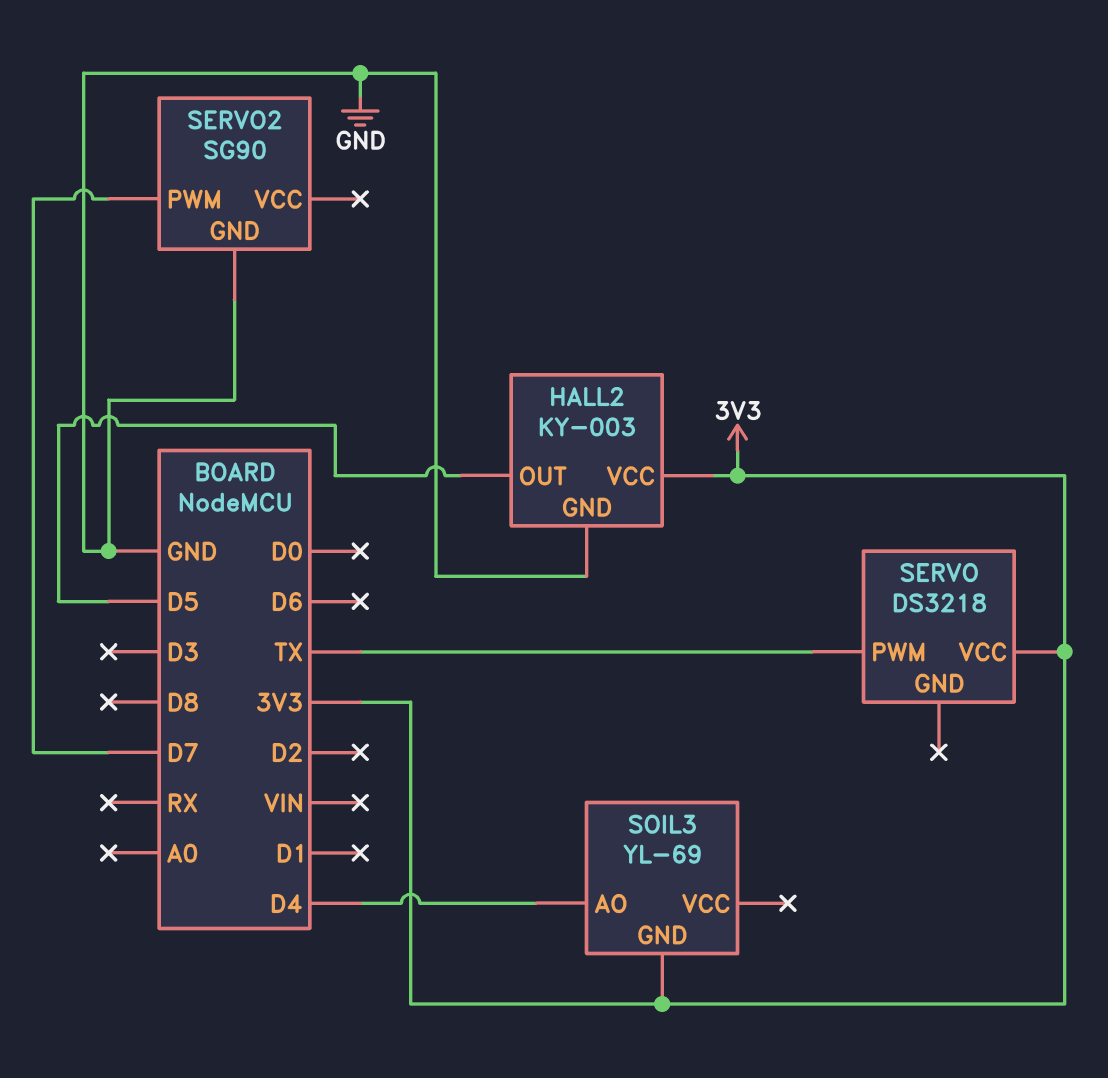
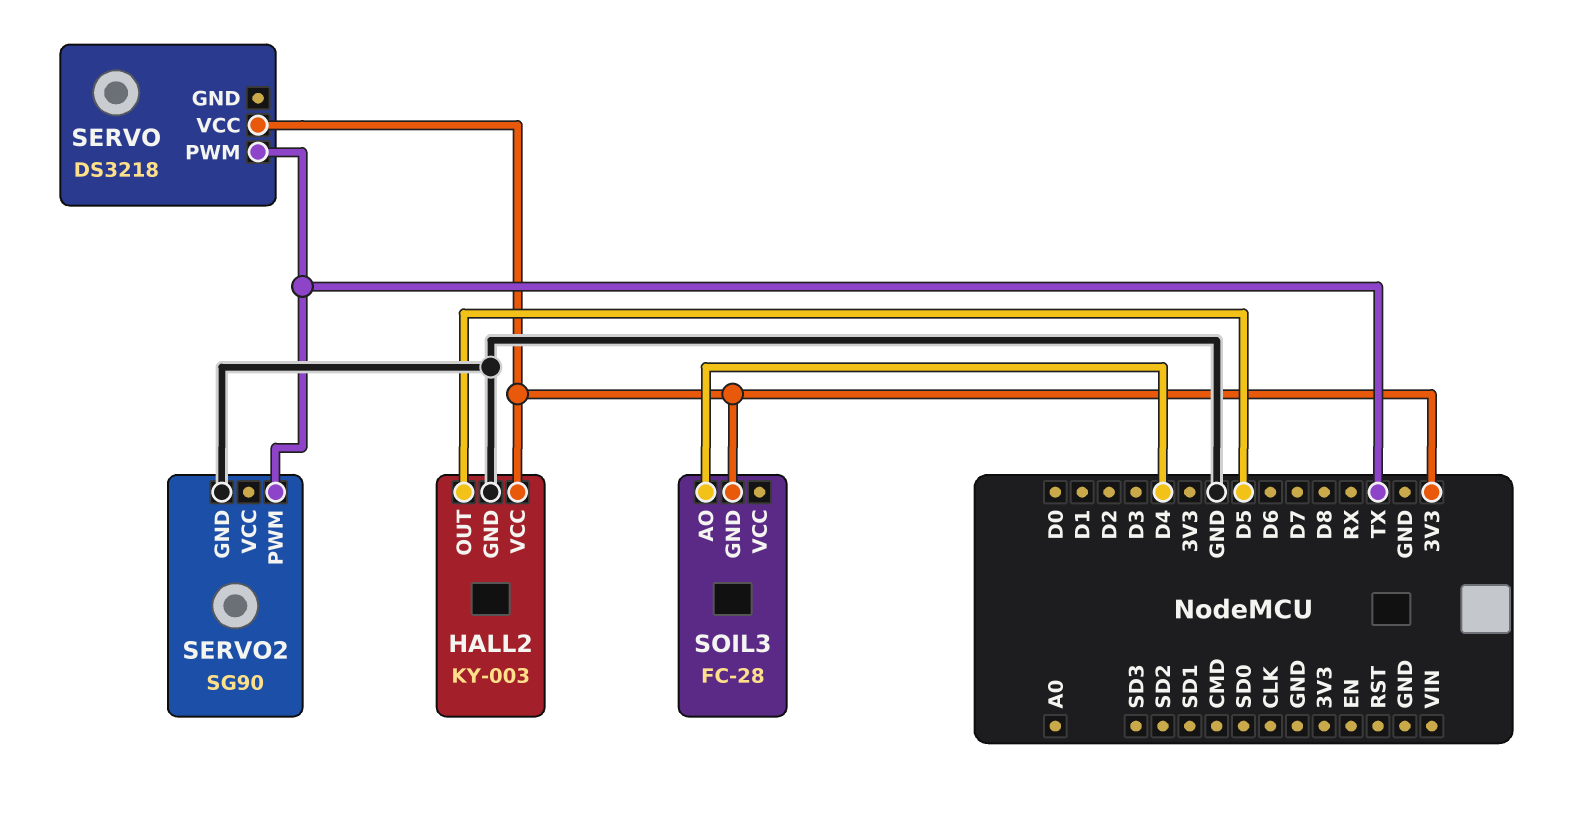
SERVO2 pin PWM: D7 -> TX
SOIL3: YL-69 -> FC-28

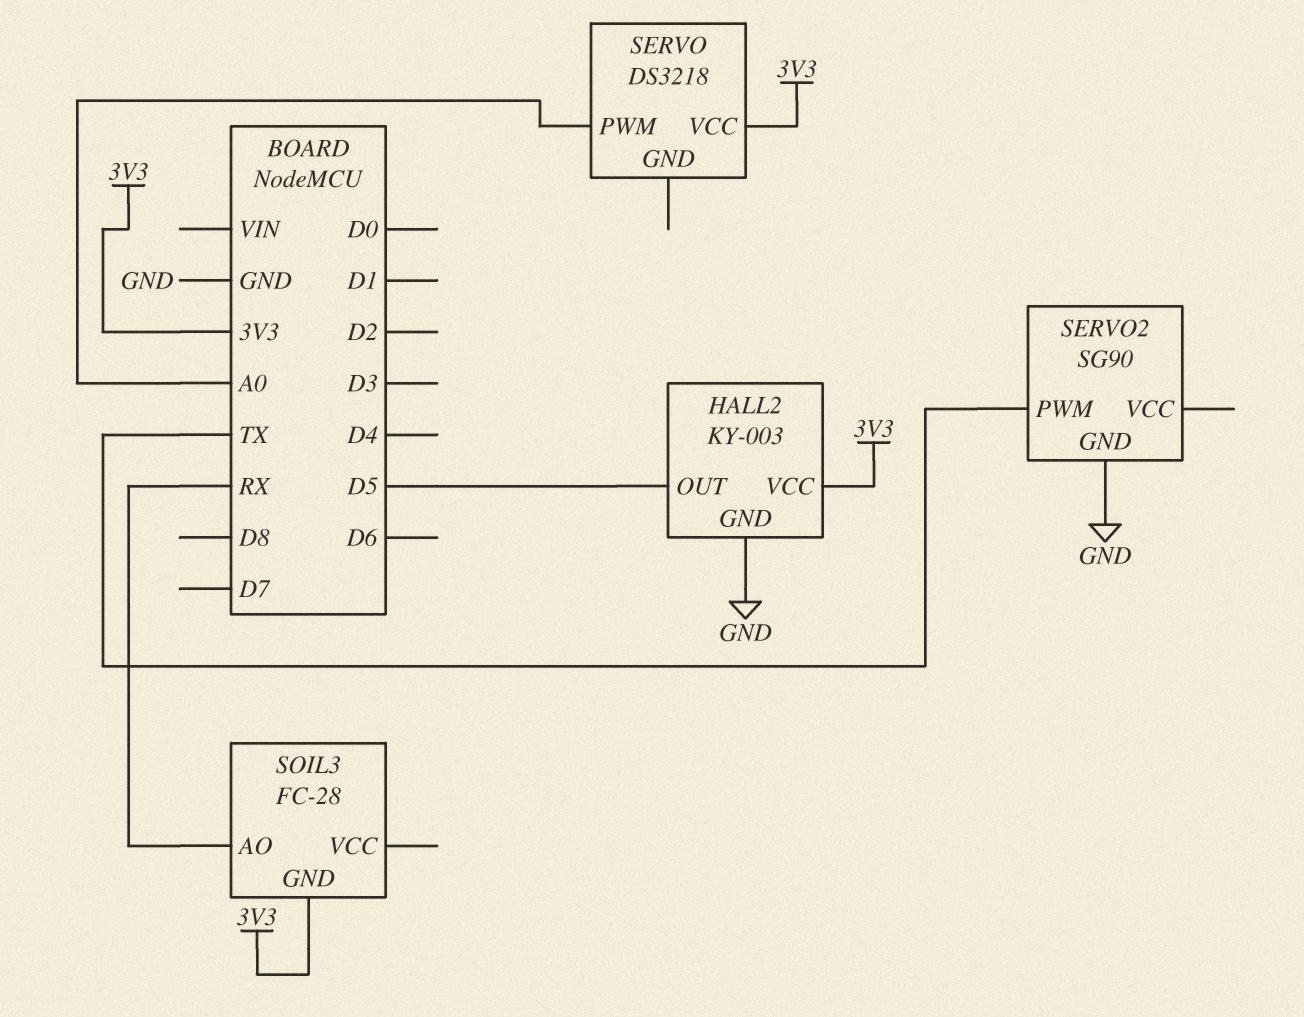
SERVO pin PWM: TX -> A0
SOIL3 pin AO: D4 -> RX

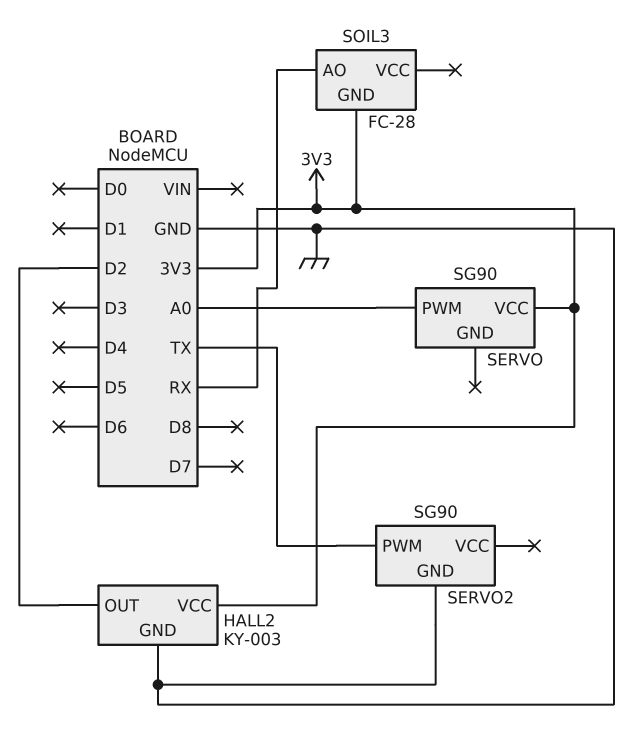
HALL2 pin OUT: D5 -> D2
SERVO: DS3218 -> SG90

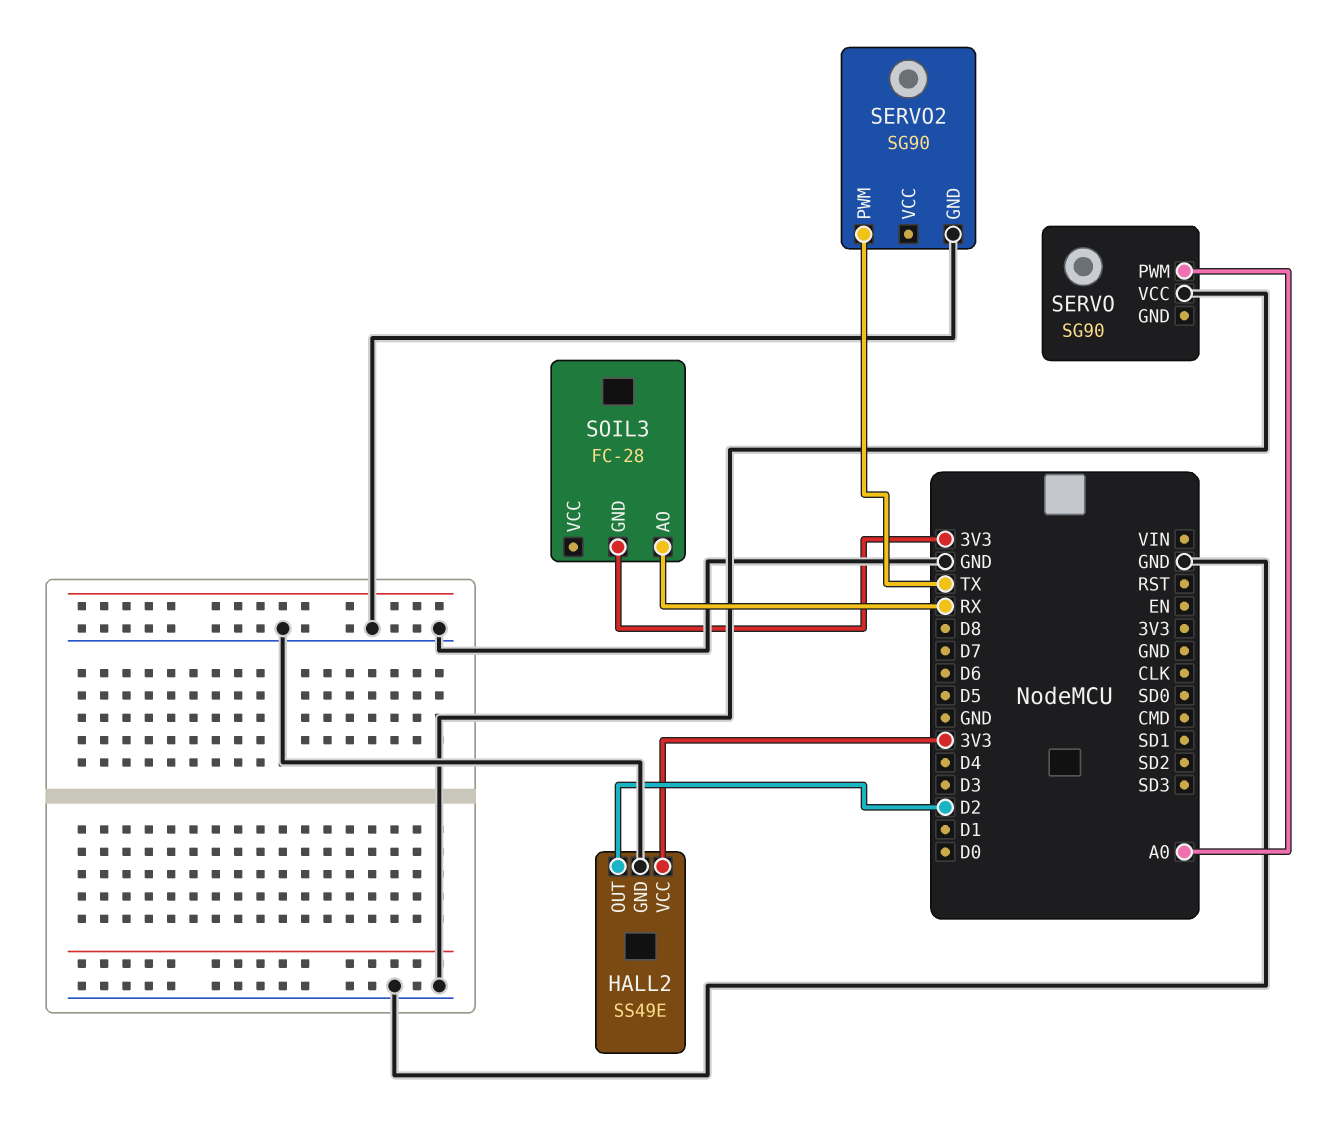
HALL2: KY-003 -> SS49E
SERVO pin VCC: 3V3 -> GND

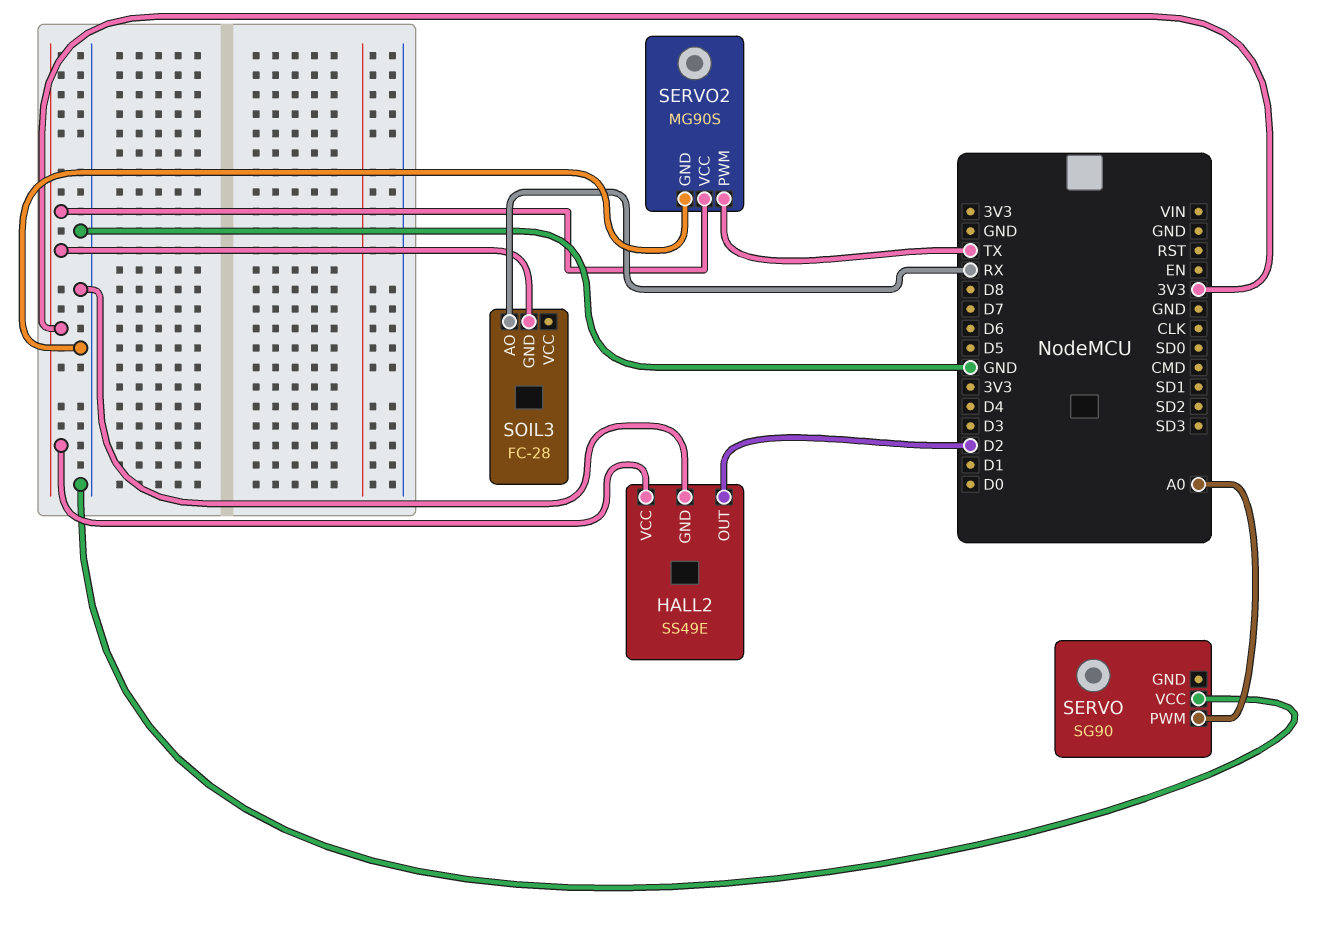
SERVO2: SG90 -> MG90S
SERVO2 pin VCC: none -> 3V3

